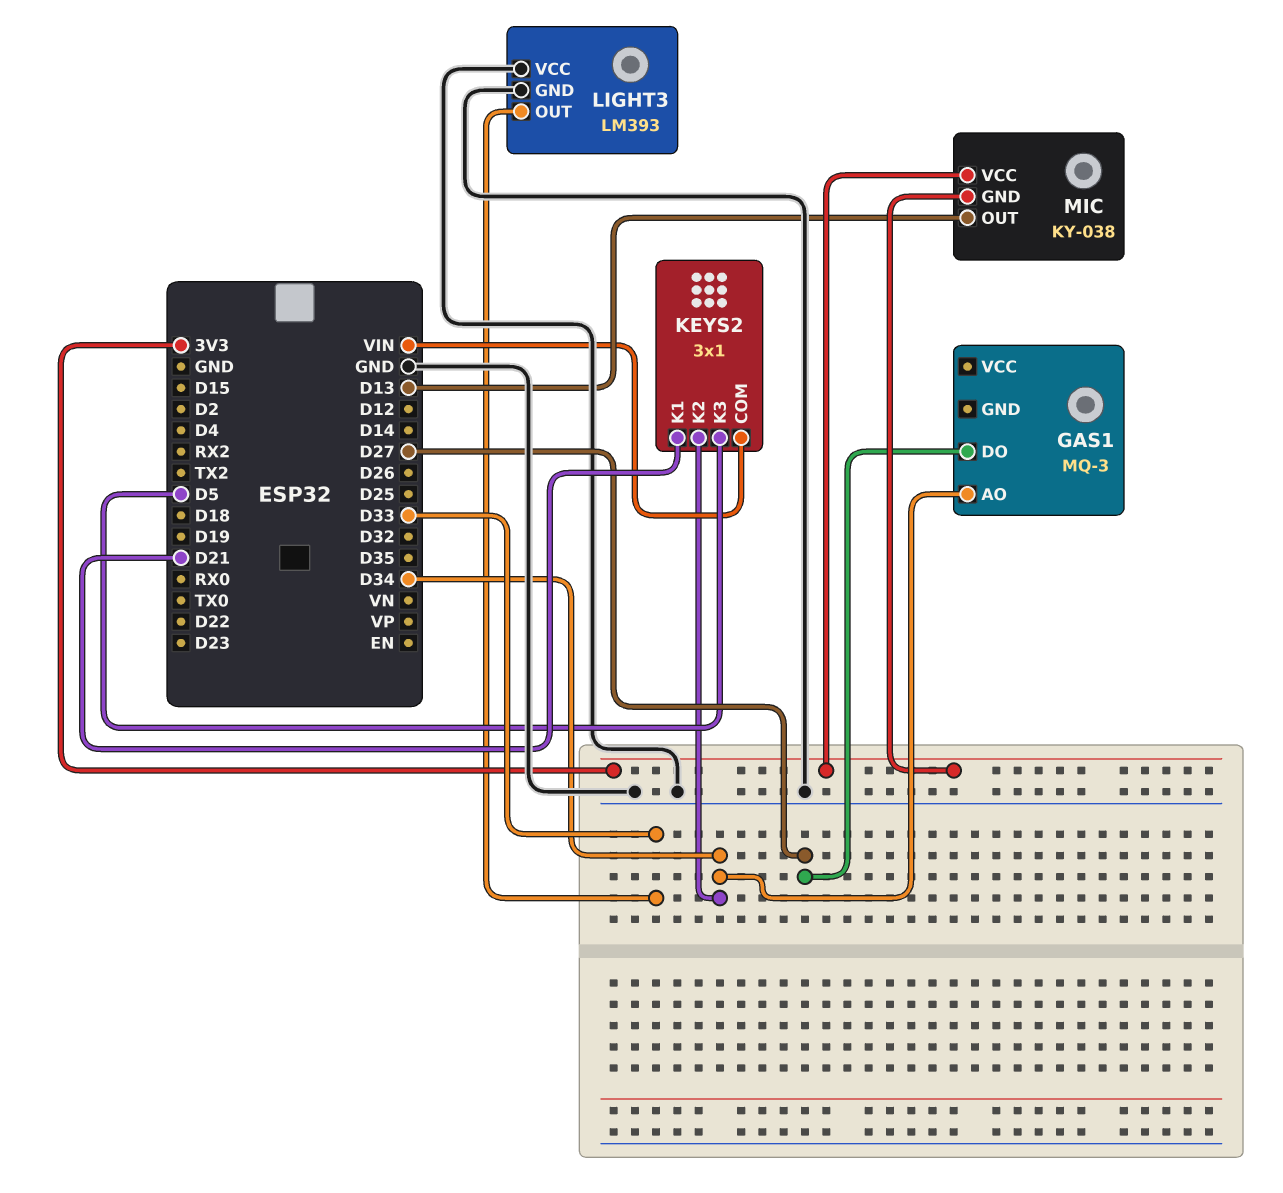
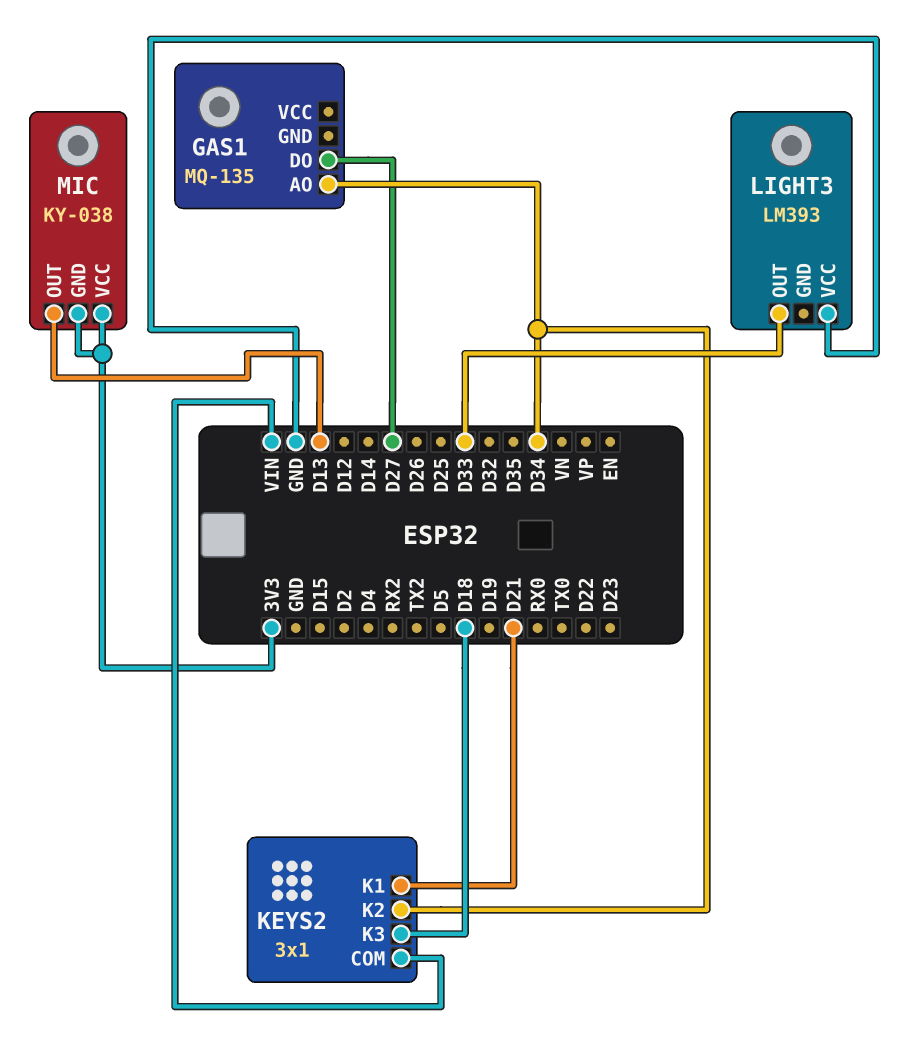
GAS1: MQ-3 -> MQ-135
KEYS2 pin K3: D5 -> D18
LIGHT3 pin GND: GND -> none

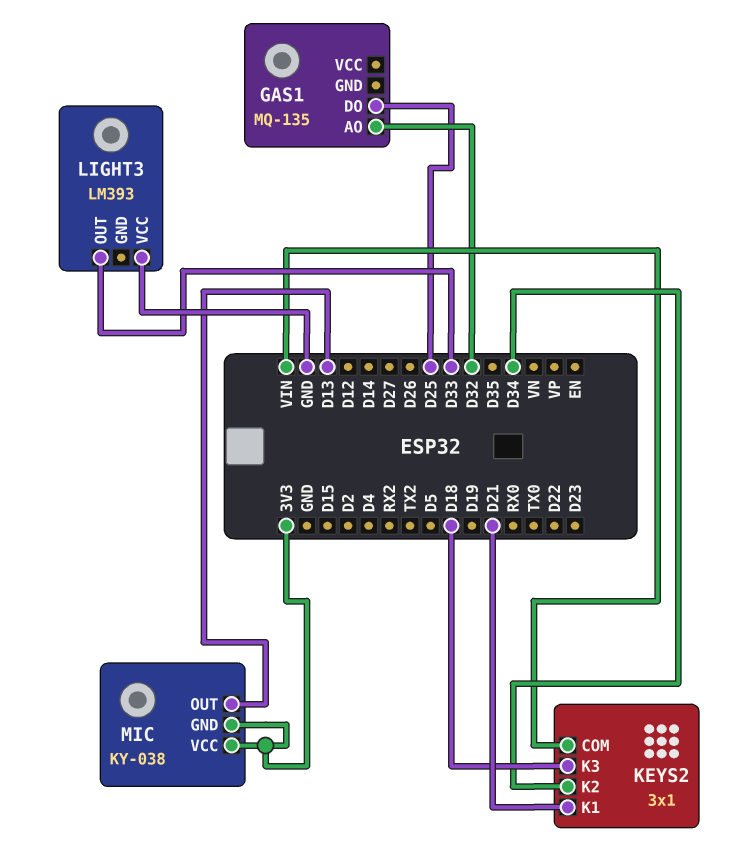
GAS1 pin AO: D34 -> D32
GAS1 pin DO: D27 -> D25

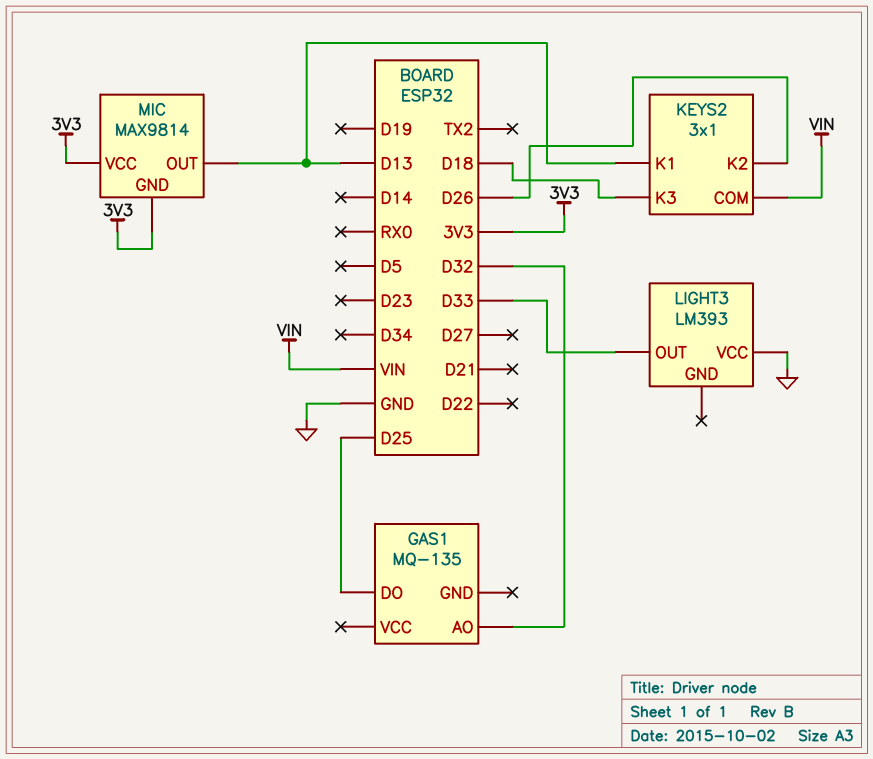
KEYS2 pin K1: D21 -> D13
KEYS2 pin K2: D34 -> D26
MIC: KY-038 -> MAX9814

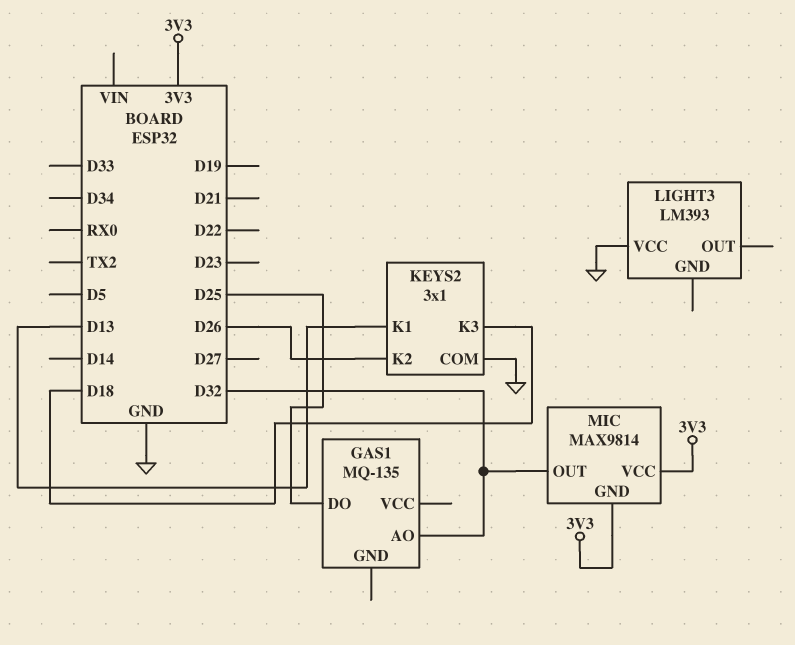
KEYS2 pin COM: VIN -> GND
LIGHT3 pin OUT: D33 -> none
MIC pin OUT: D13 -> D32

